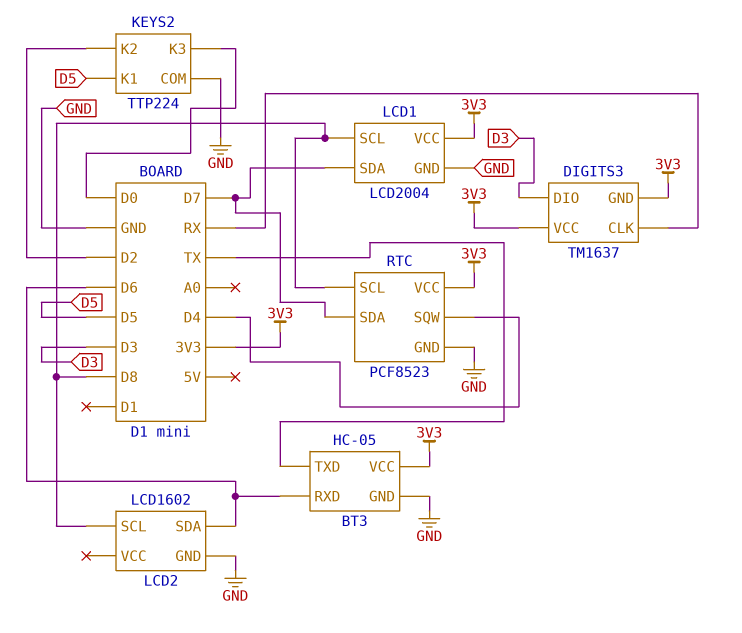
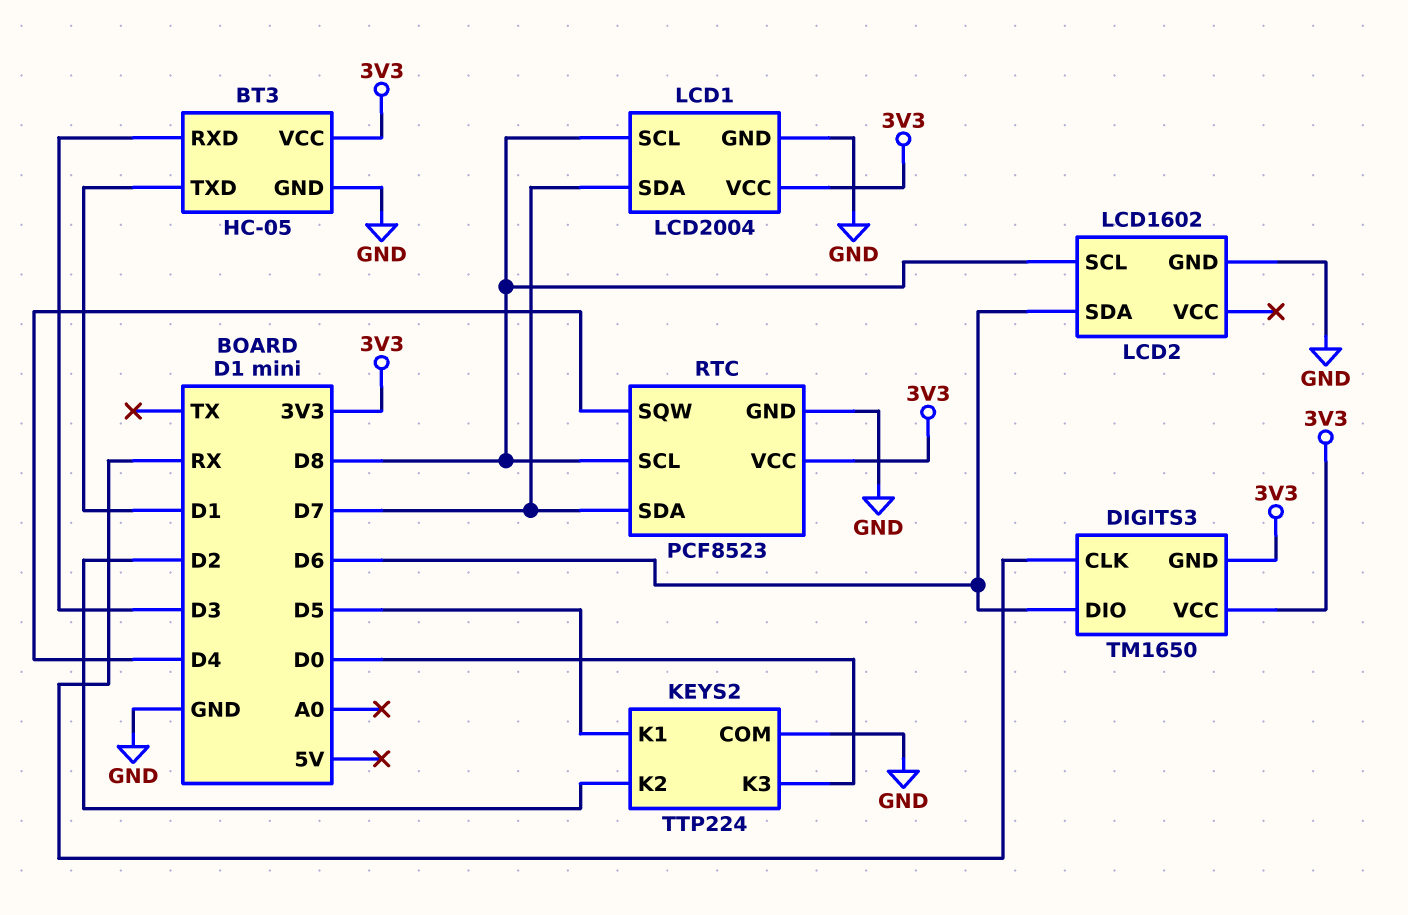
BT3 pin RXD: D6 -> D3
BT3 pin TXD: TX -> D1
DIGITS3: TM1637 -> TM1650
DIGITS3 pin DIO: D3 -> D6

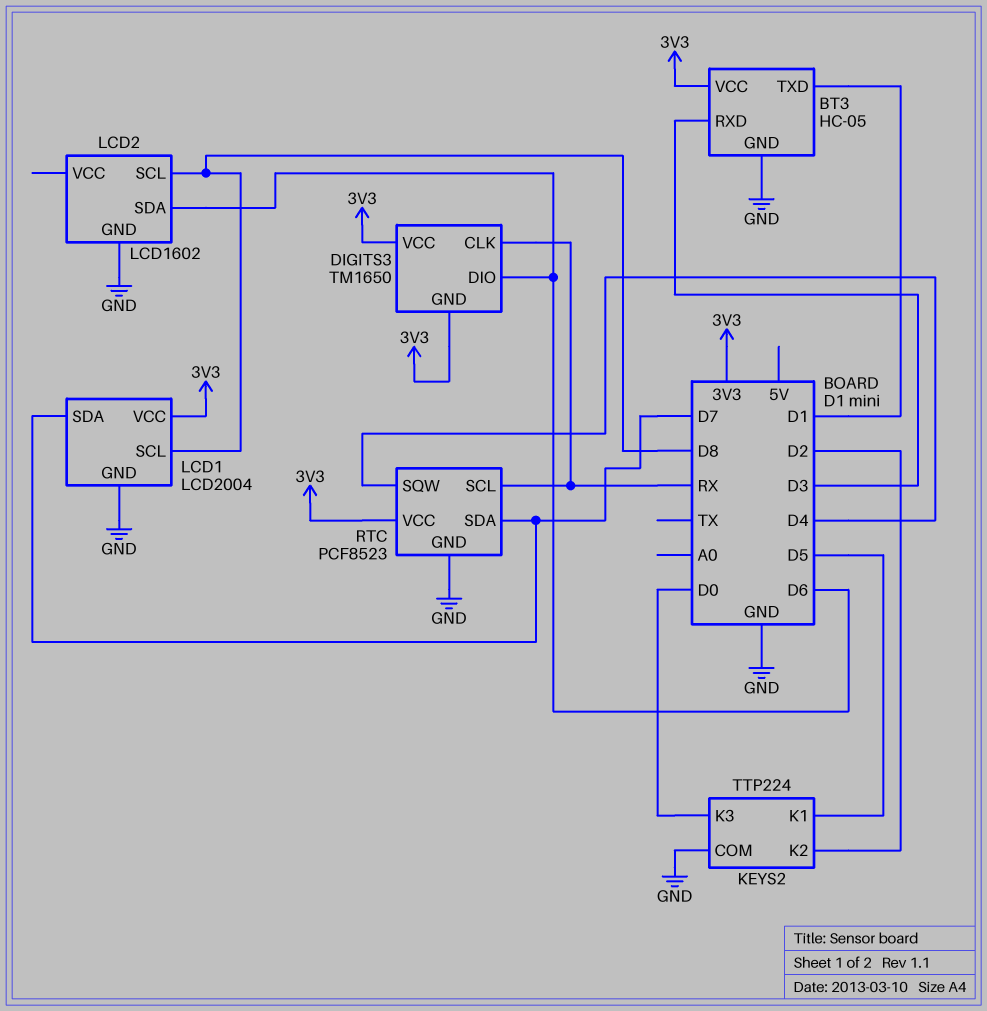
RTC pin SCL: D8 -> RX

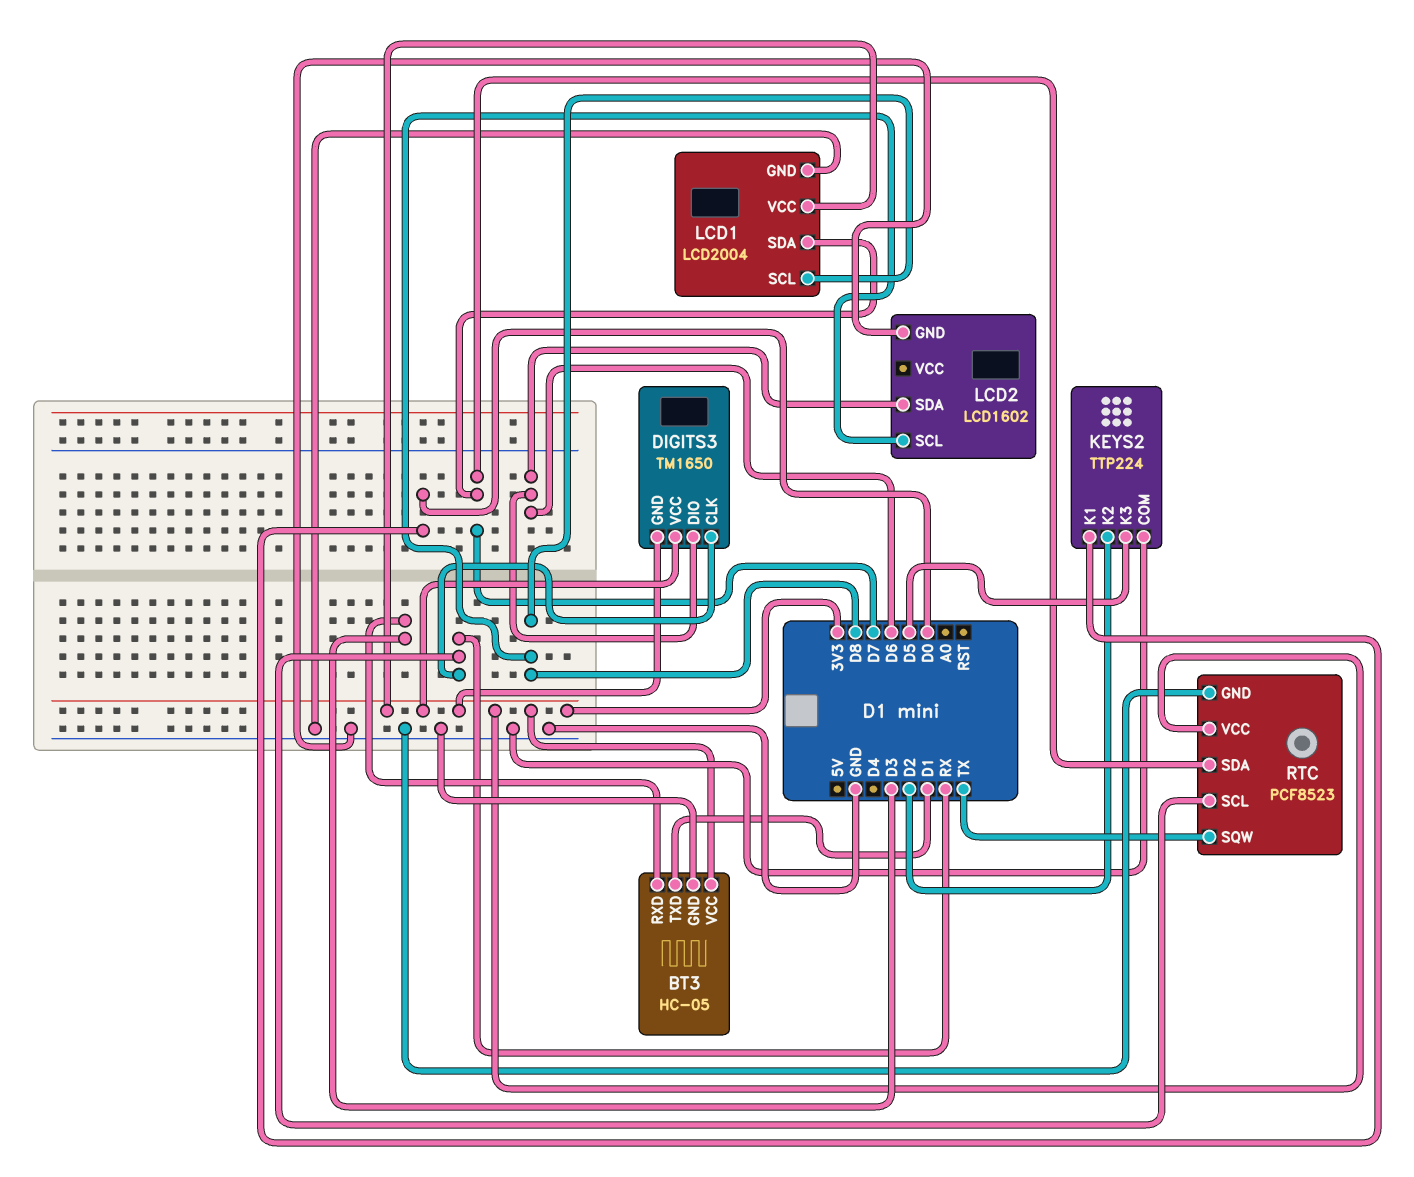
KEYS2 pin K1: D5 -> D0
KEYS2 pin K3: D0 -> D5
RTC pin SQW: D4 -> TX

